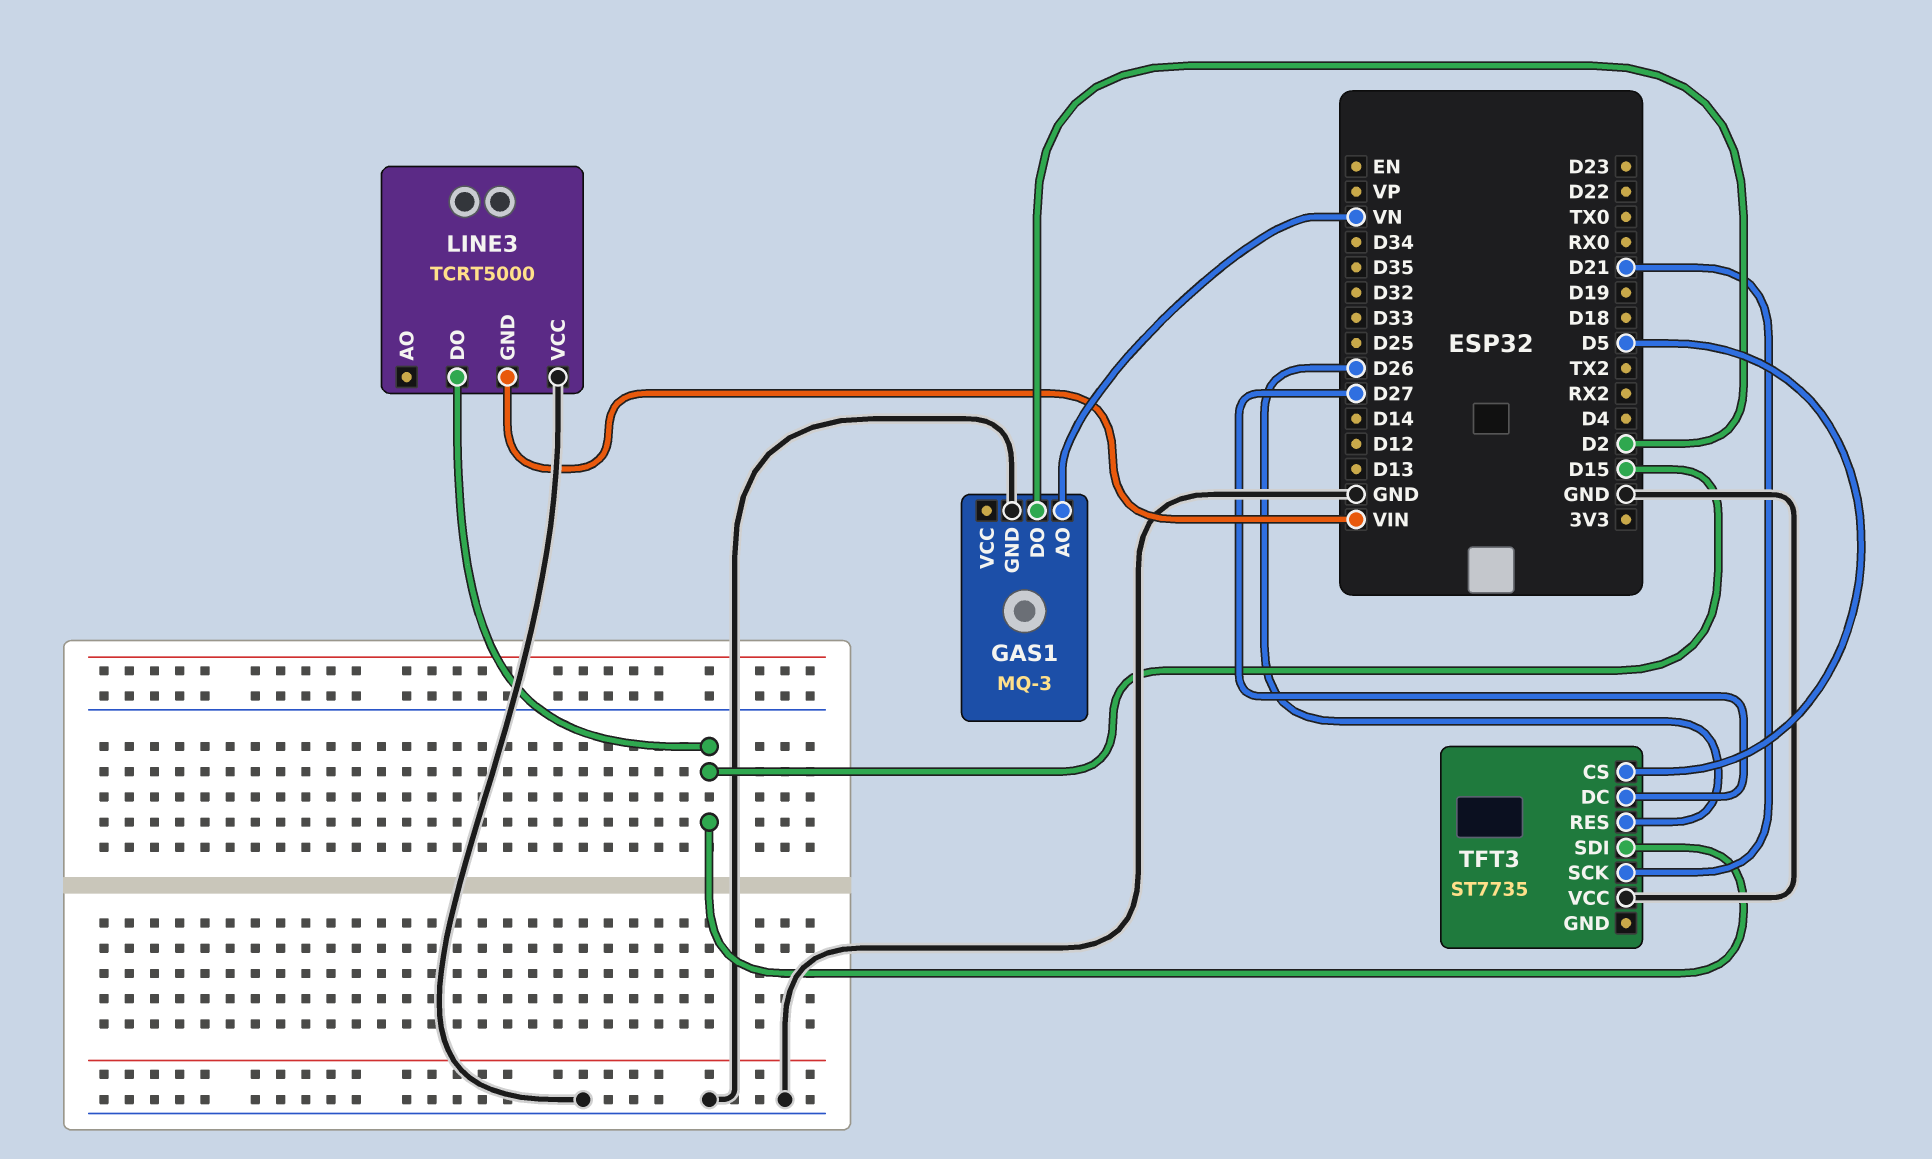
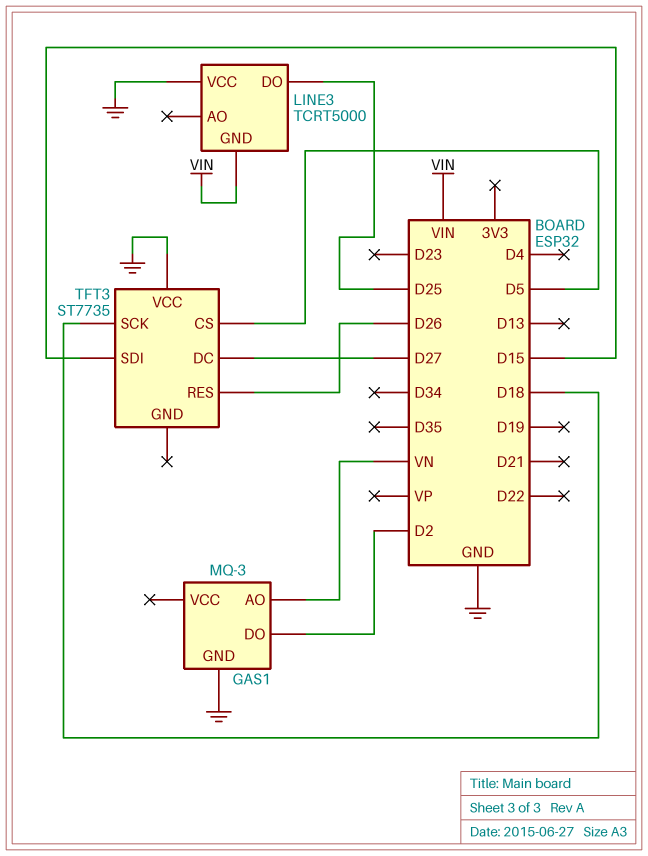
LINE3 pin DO: D15 -> D25
TFT3 pin SCK: D21 -> D18

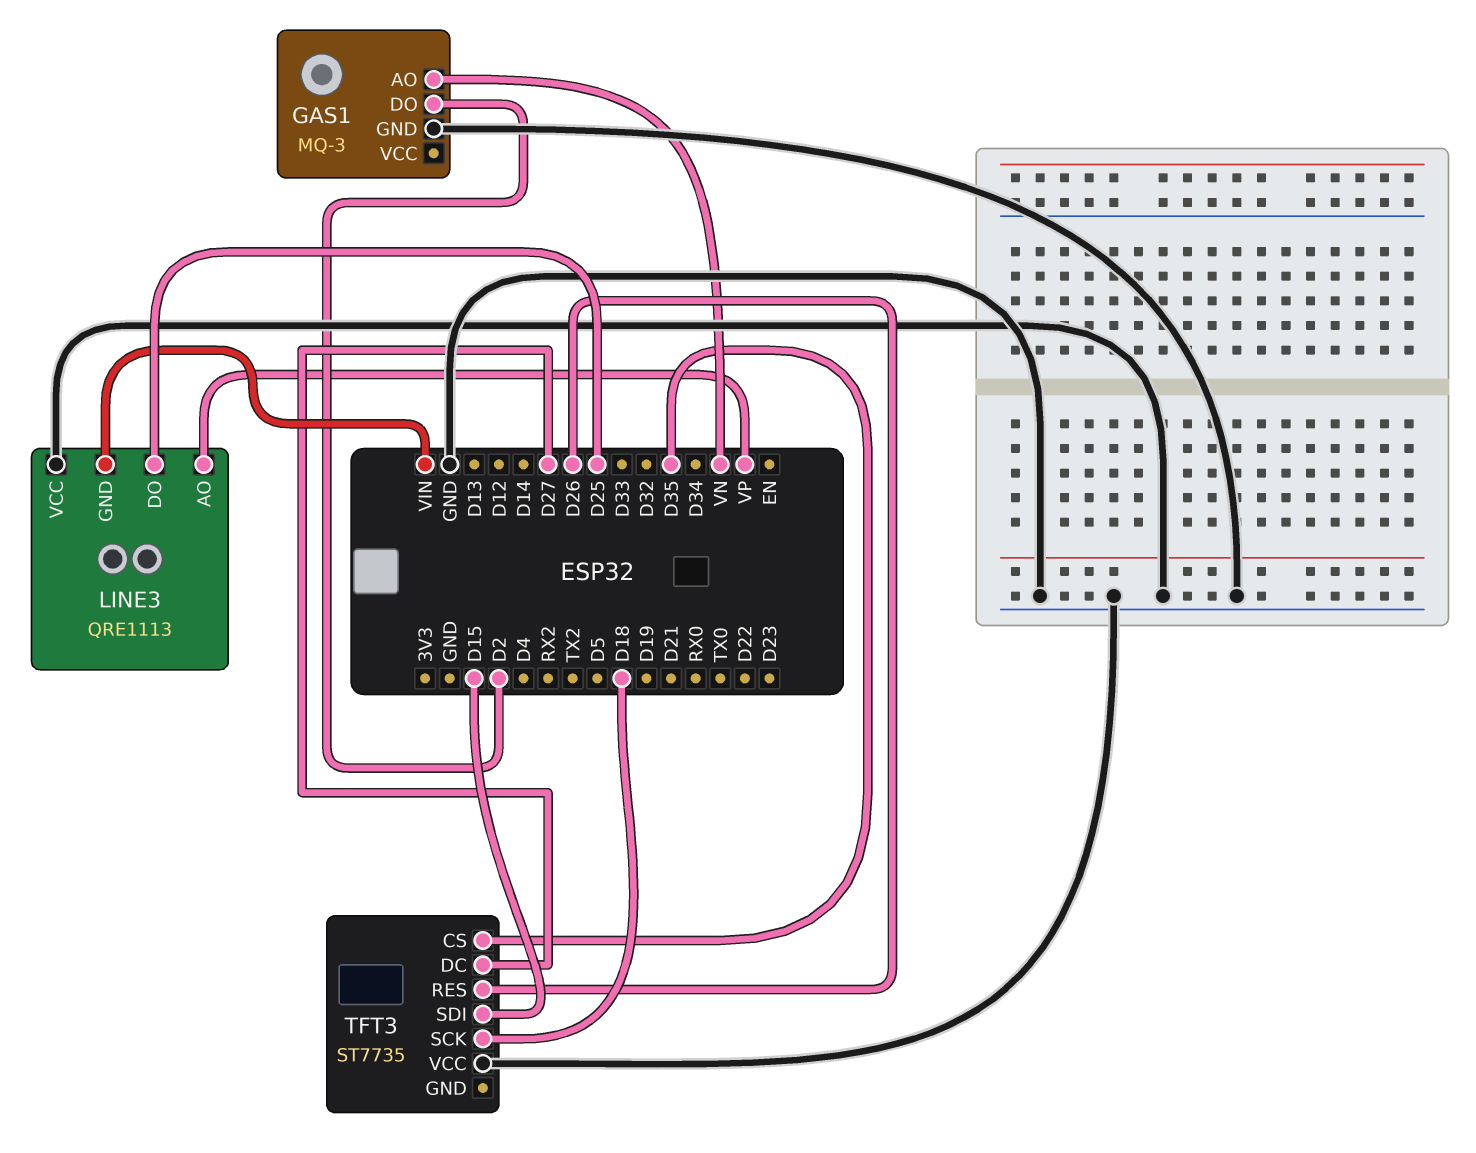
LINE3: TCRT5000 -> QRE1113
LINE3 pin AO: none -> VP
TFT3 pin CS: D5 -> D35

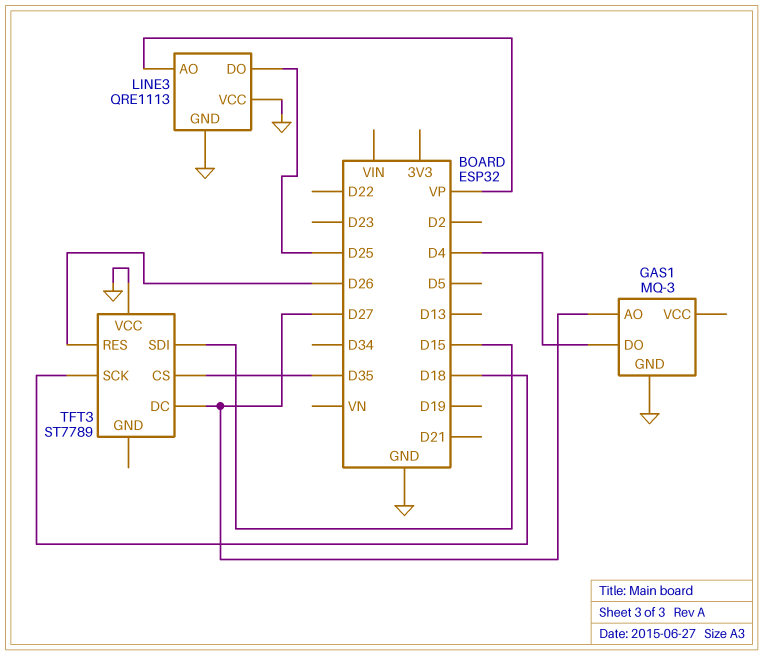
GAS1 pin AO: VN -> D27
GAS1 pin DO: D2 -> D4
LINE3 pin GND: VIN -> GND
TFT3: ST7735 -> ST7789

